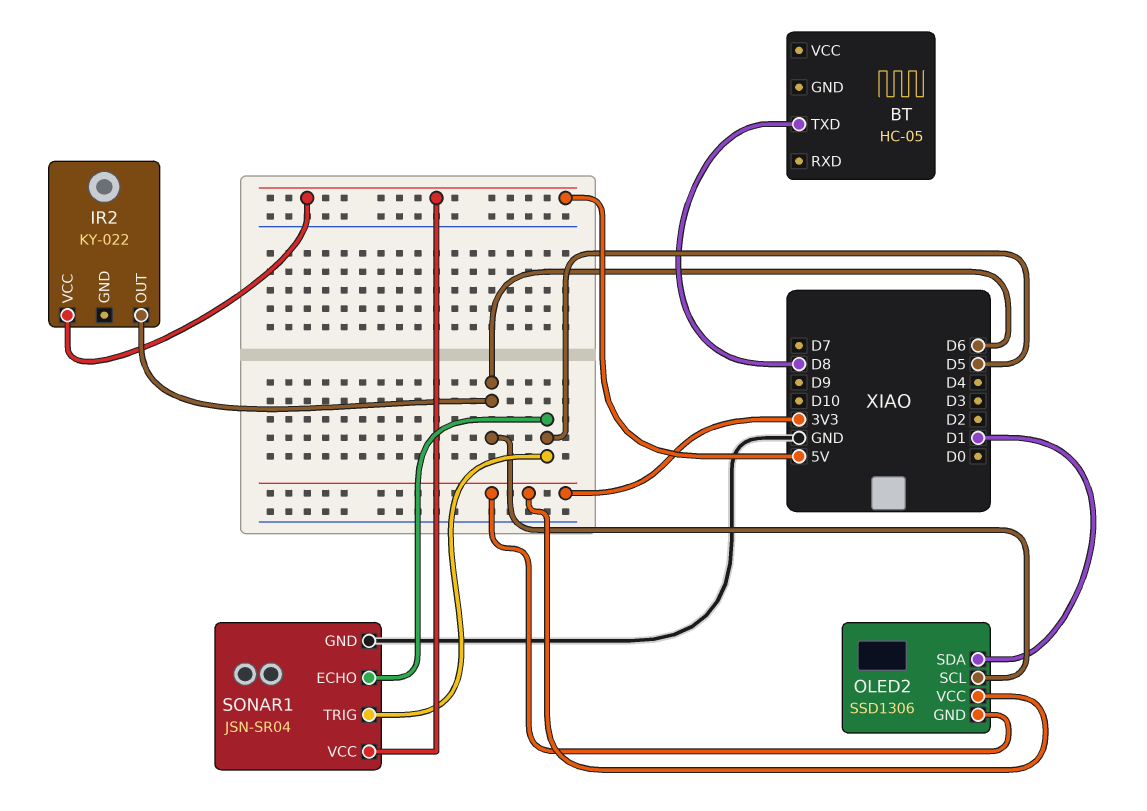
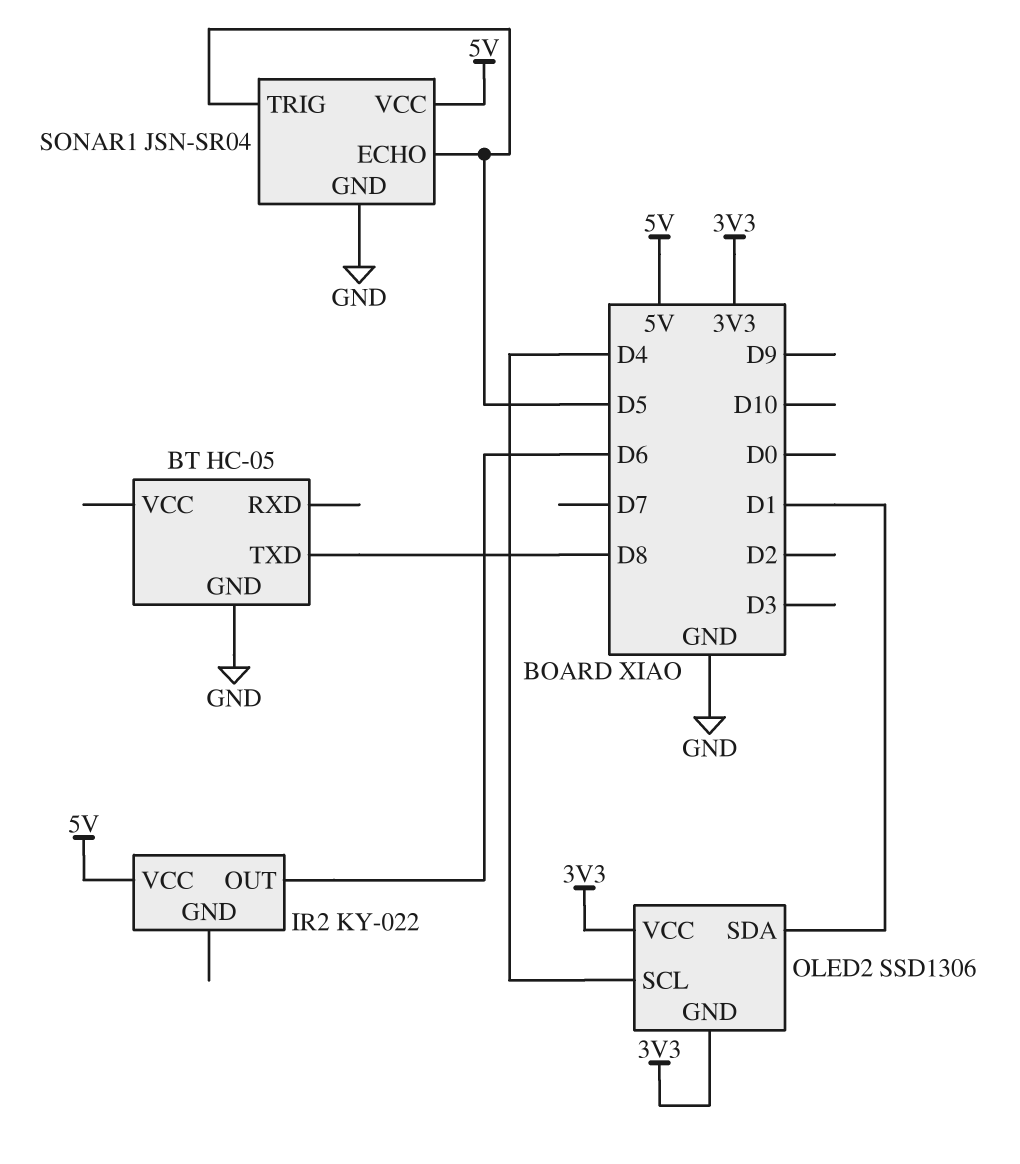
BT pin GND: none -> GND
OLED2 pin SCL: D6 -> D4

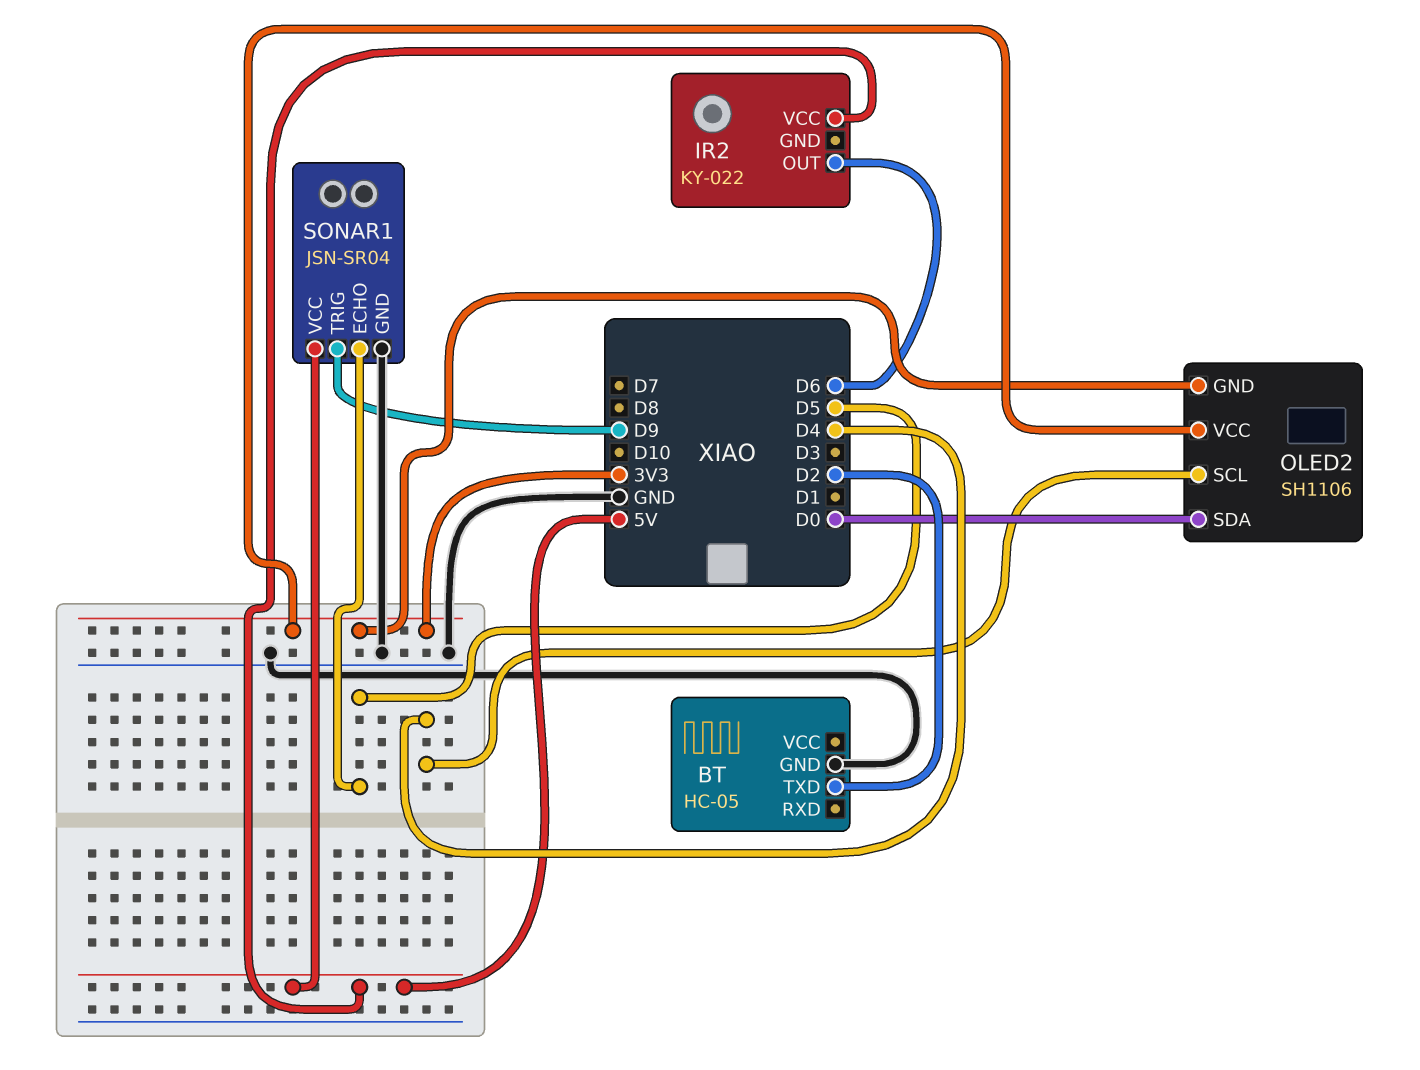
BT pin TXD: D8 -> D2
OLED2: SSD1306 -> SH1106
OLED2 pin SDA: D1 -> D0
SONAR1 pin TRIG: D5 -> D9

